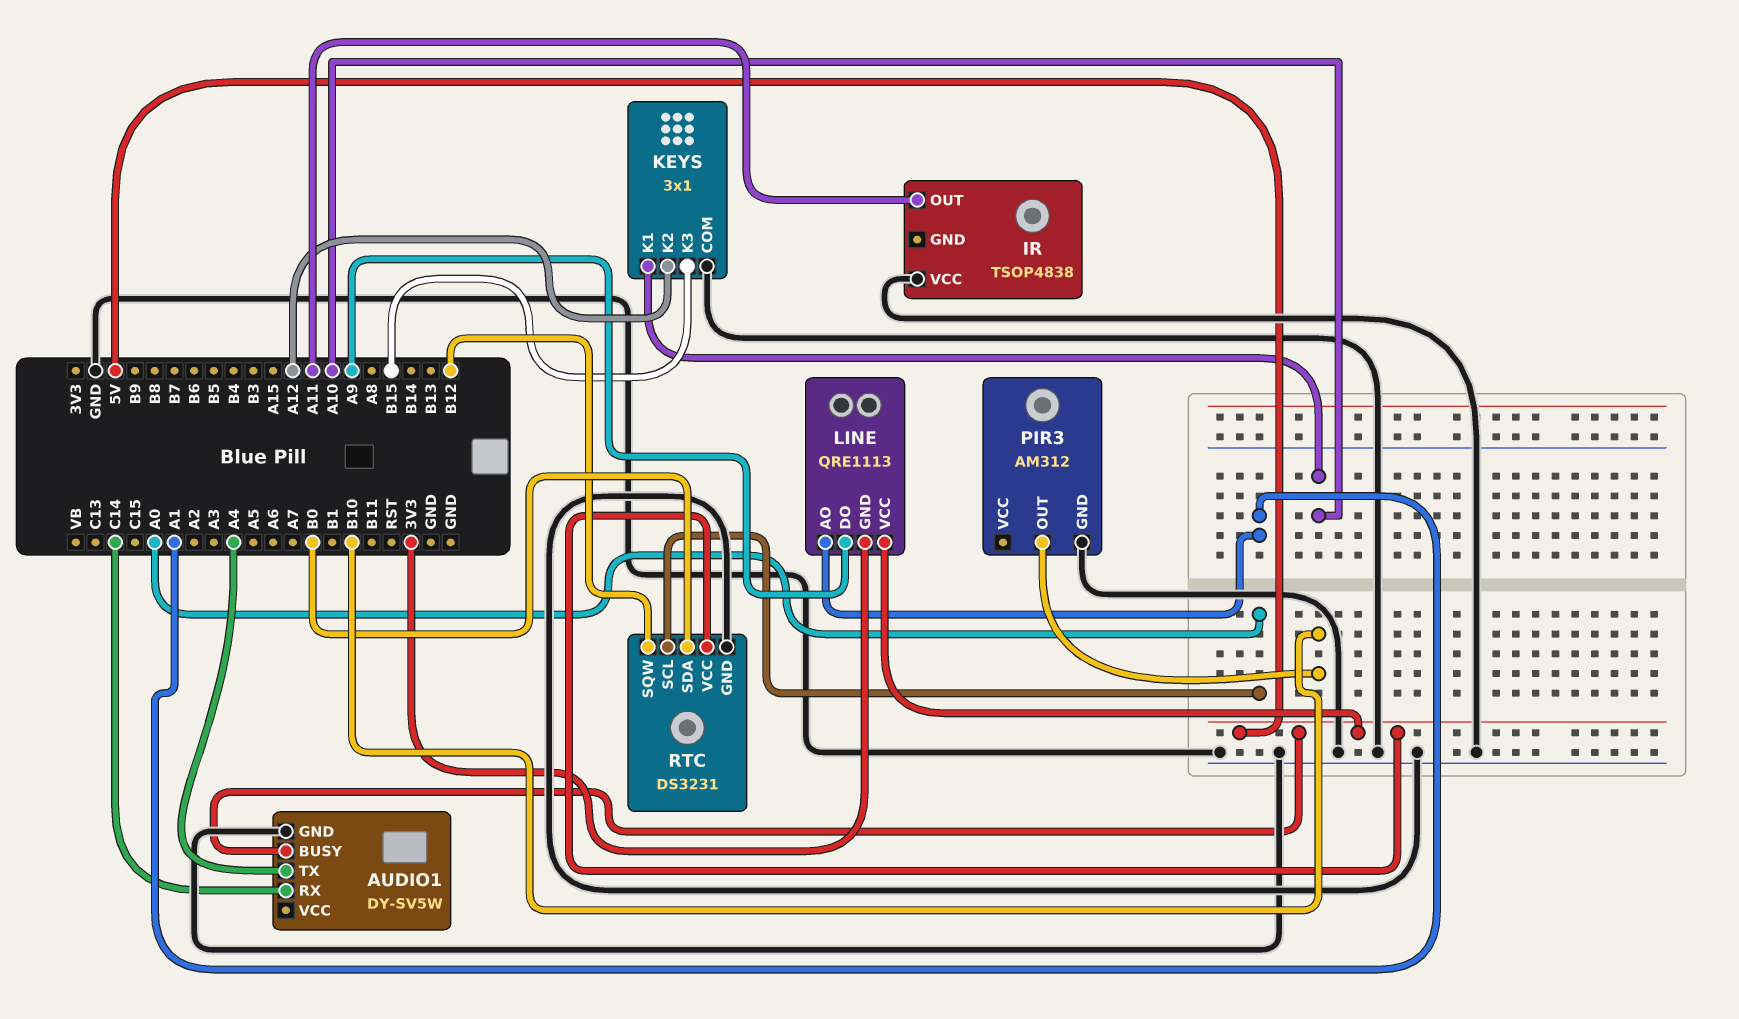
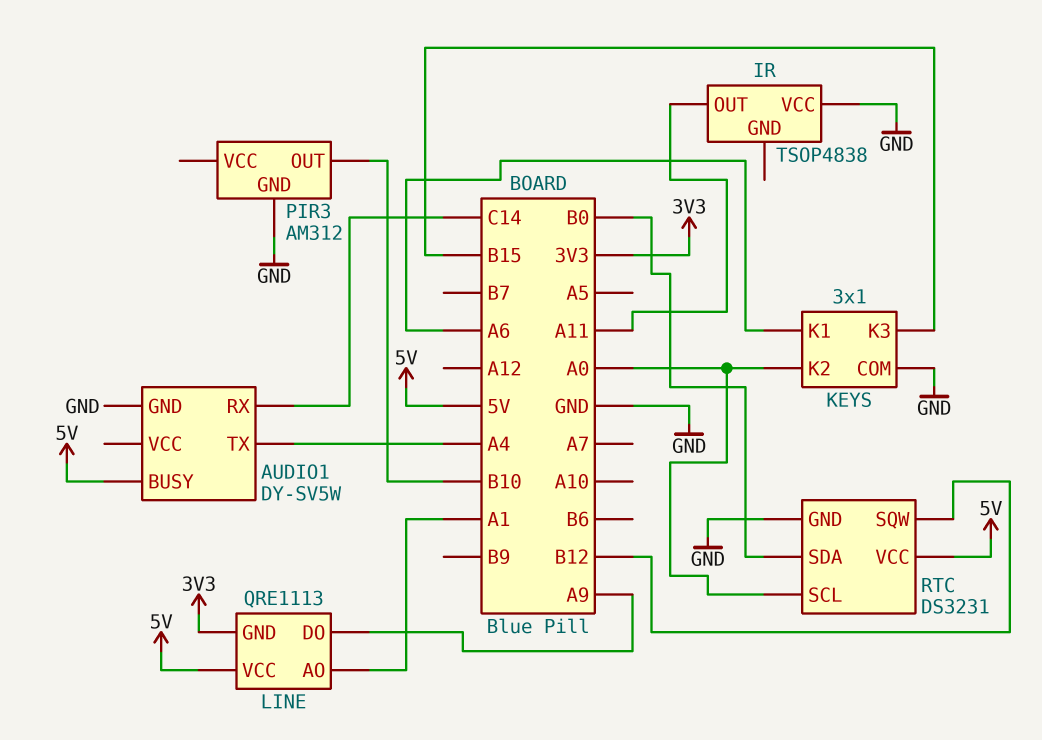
KEYS pin K1: A10 -> A6
KEYS pin K2: A12 -> A0

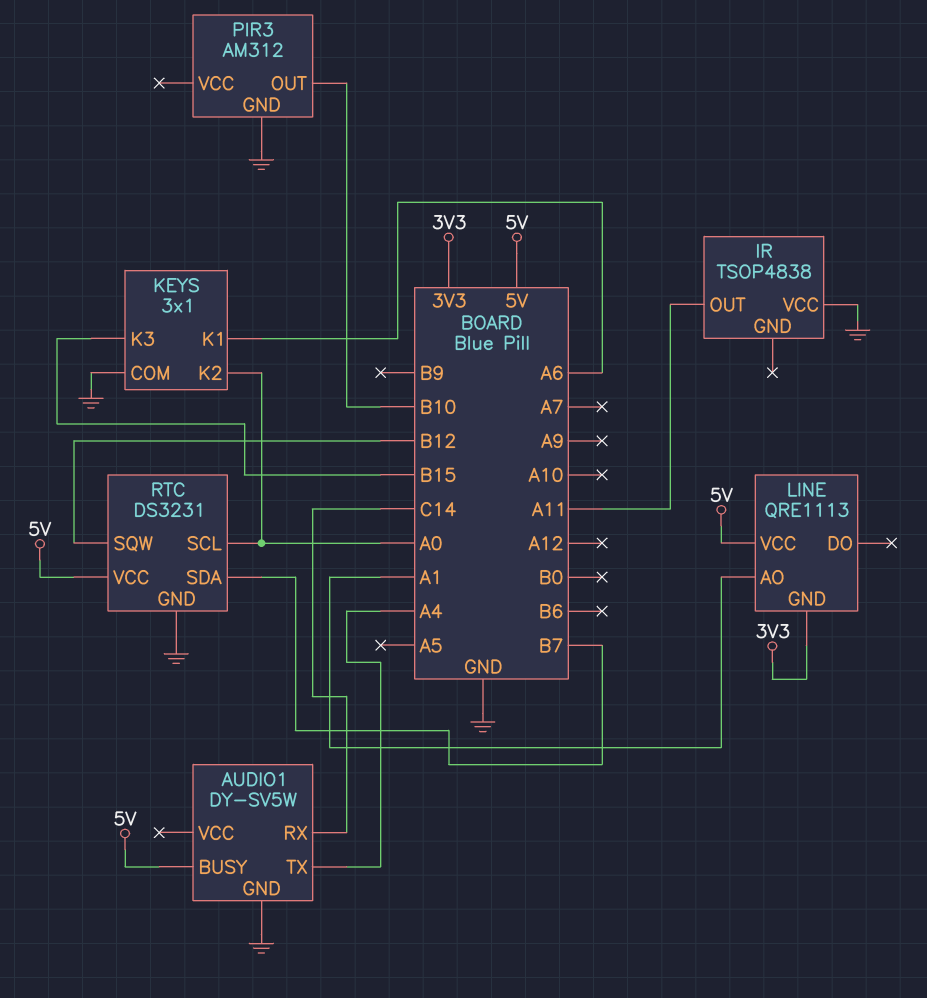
LINE pin DO: A9 -> none
RTC pin SDA: B0 -> B7

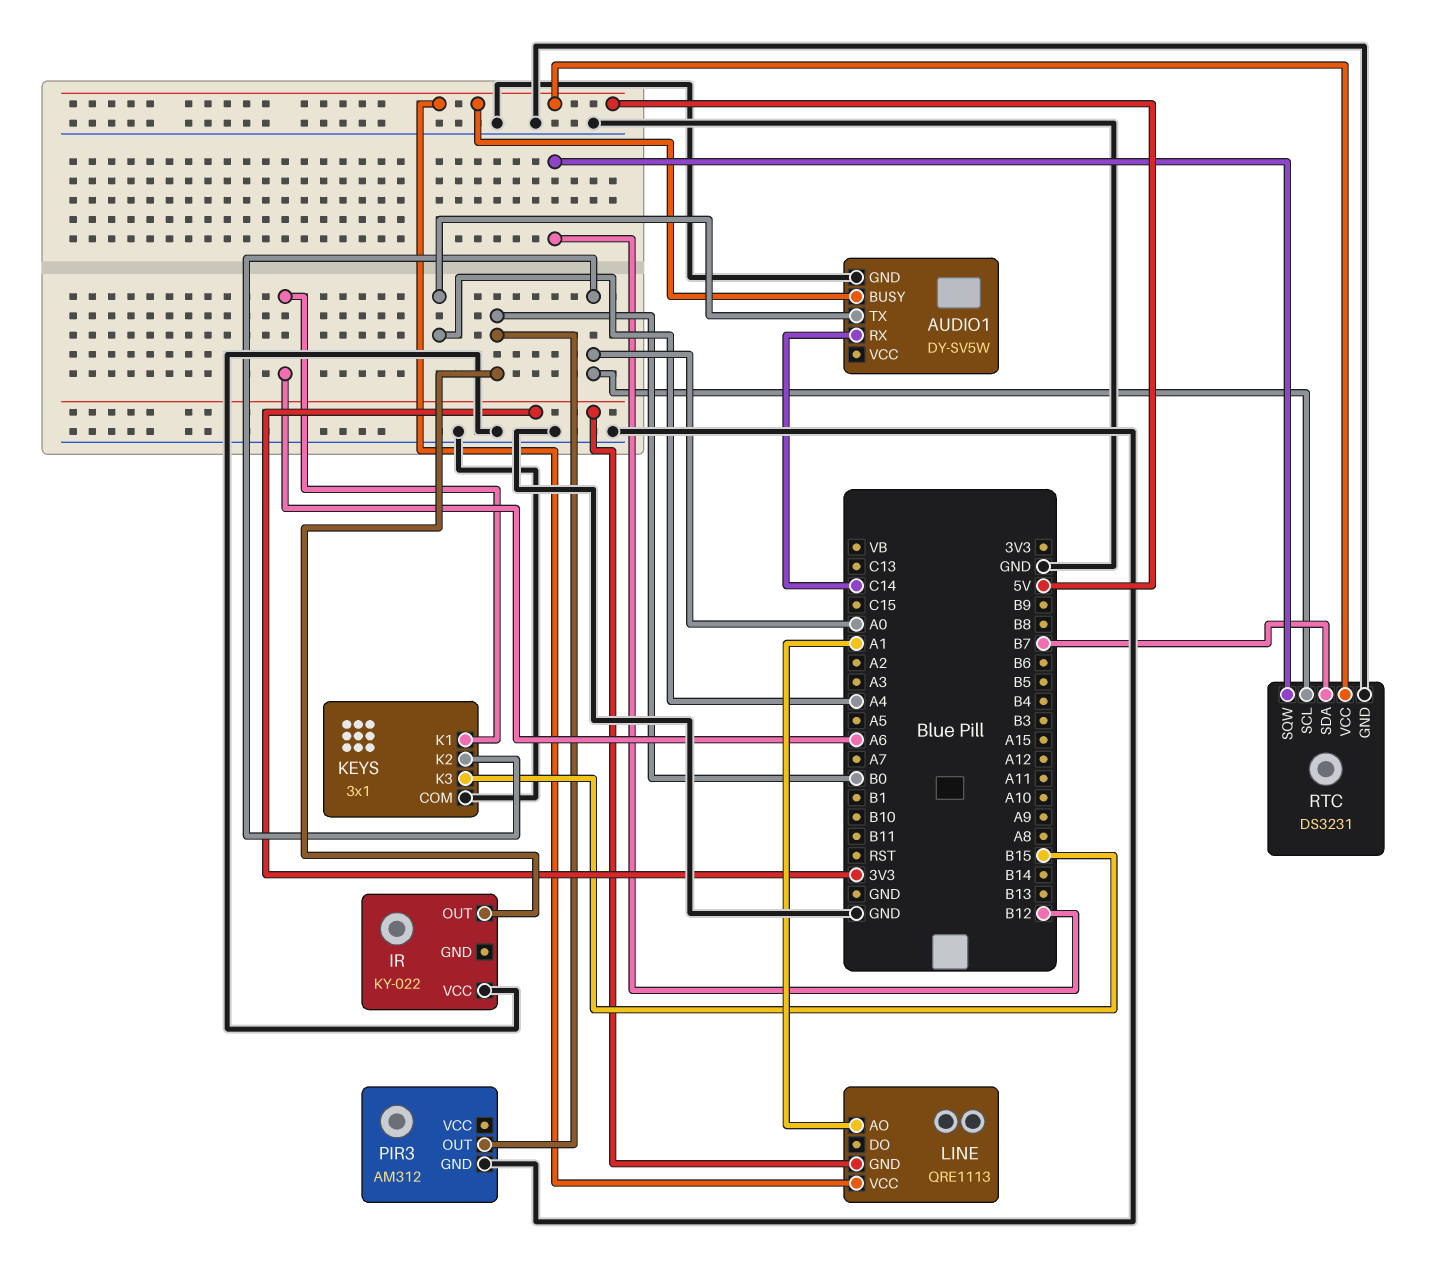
IR: TSOP4838 -> KY-022
IR pin OUT: A11 -> B0
PIR3 pin OUT: B10 -> B0

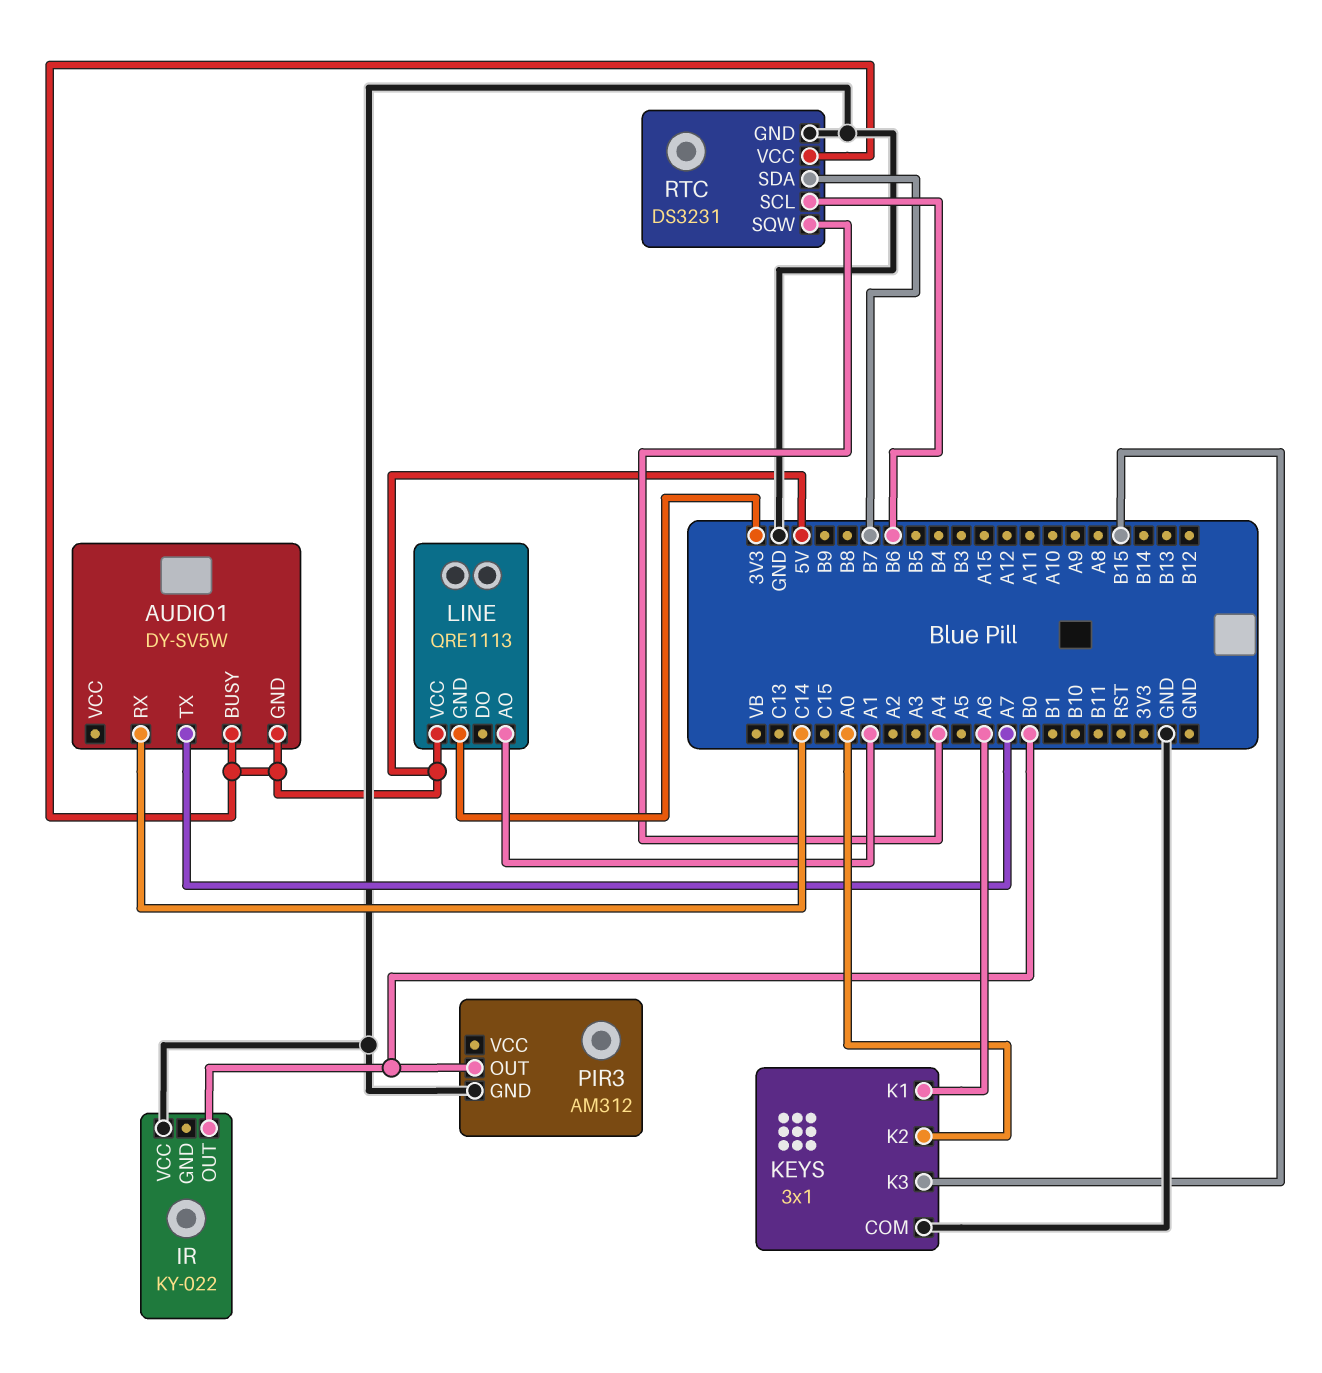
AUDIO1 pin GND: GND -> 5V
AUDIO1 pin TX: A4 -> A7
RTC pin SCL: A0 -> B6
RTC pin SQW: B12 -> A4

